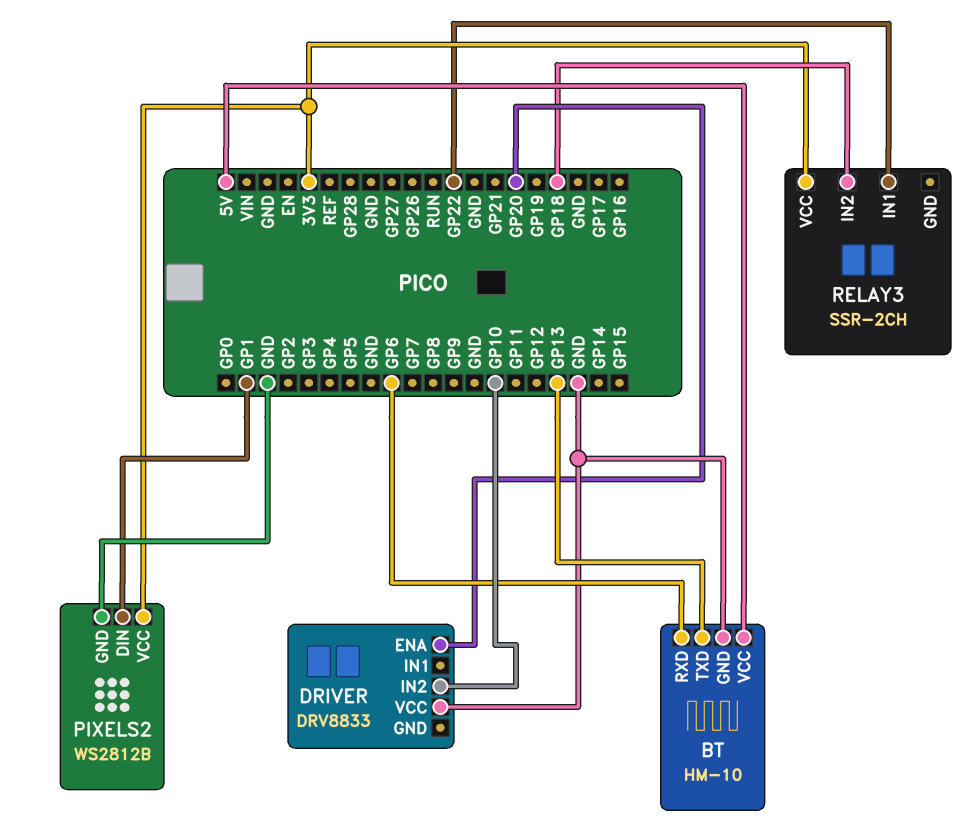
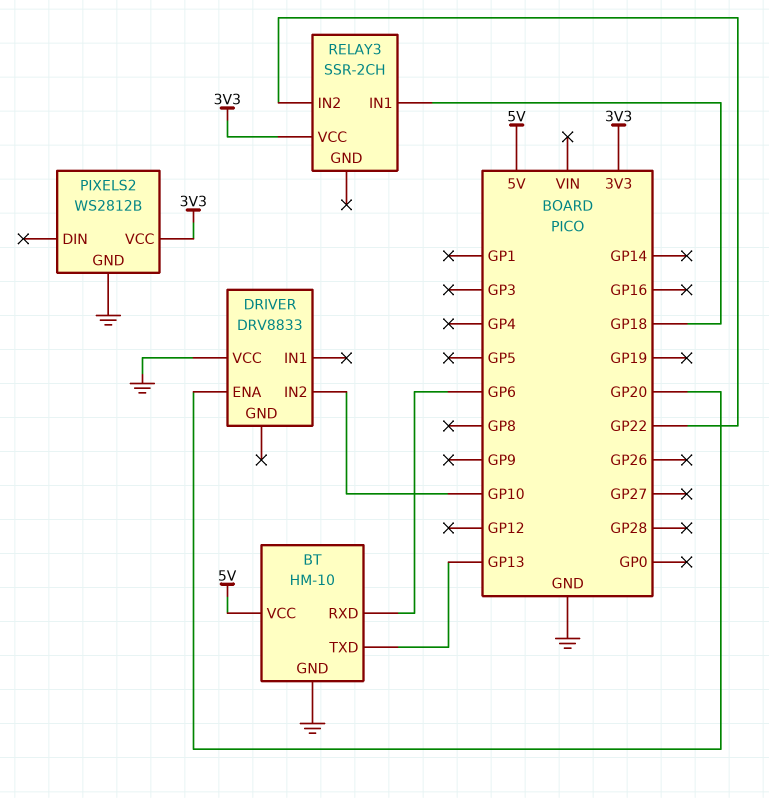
PIXELS2 pin DIN: GP1 -> none
RELAY3 pin IN1: GP22 -> GP18
RELAY3 pin IN2: GP18 -> GP22

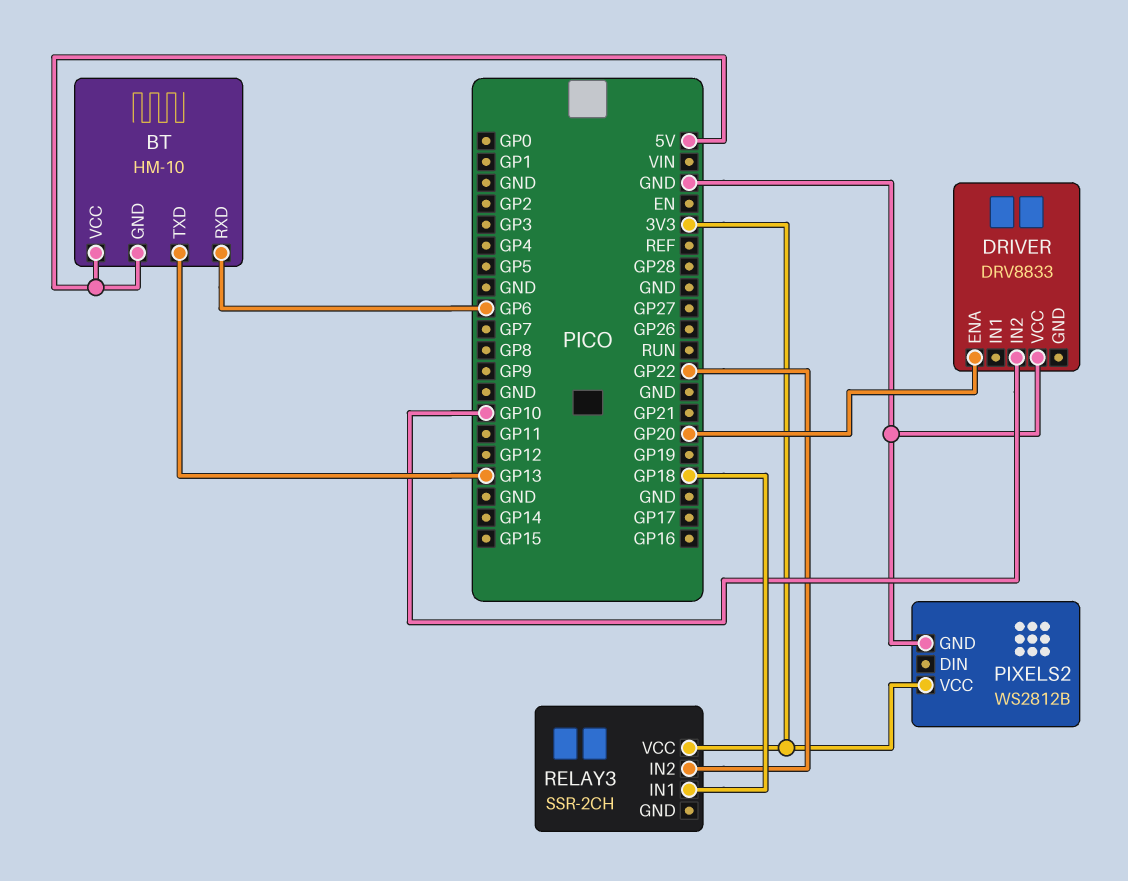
BT pin GND: GND -> 5V

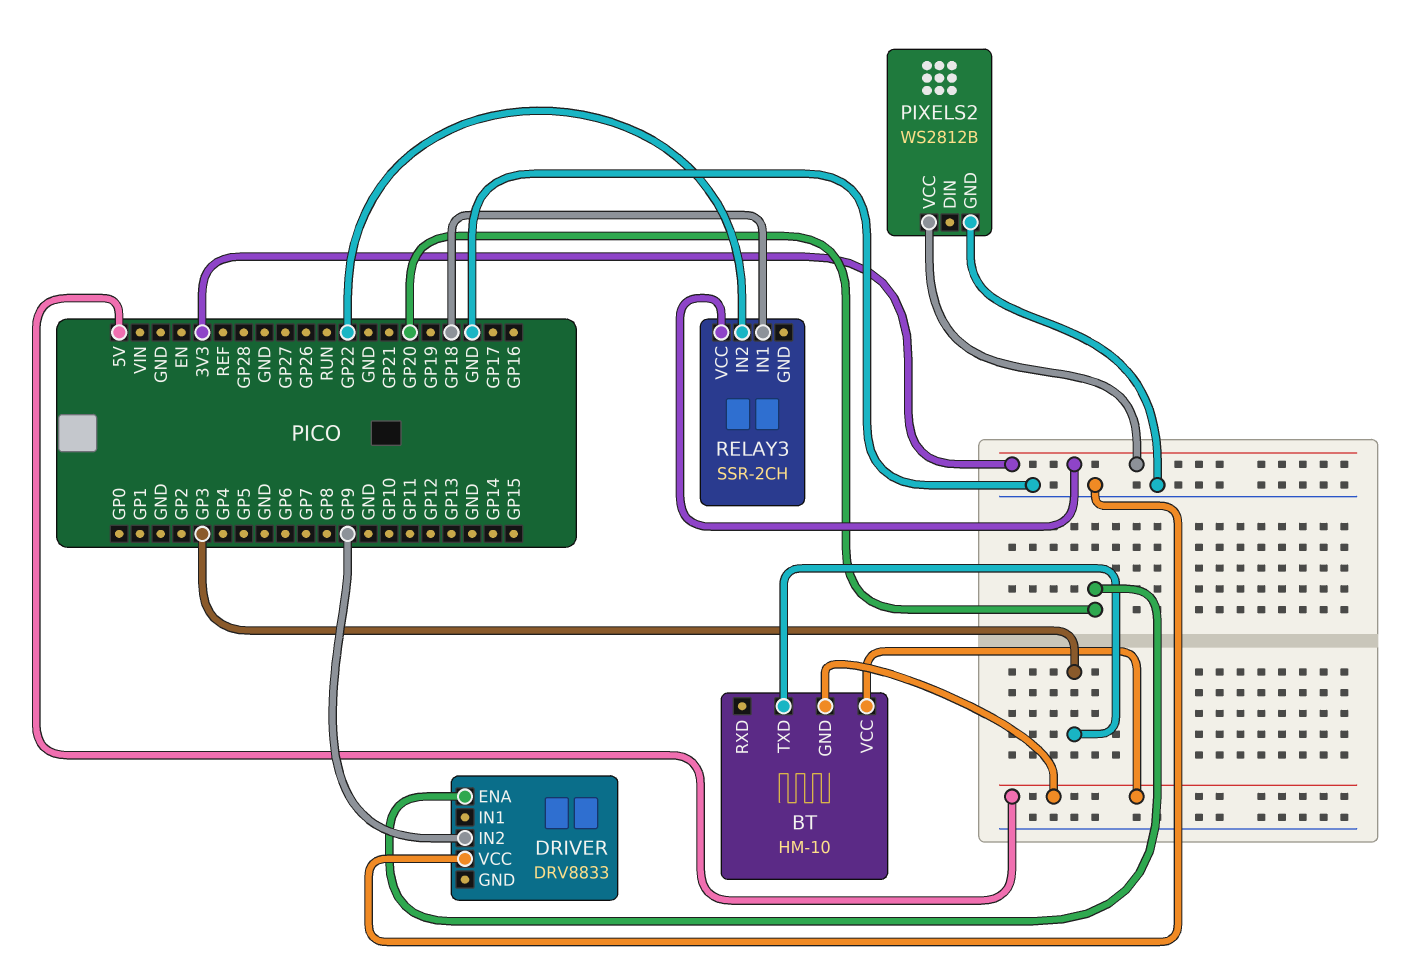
BT pin RXD: GP6 -> none
BT pin TXD: GP13 -> GP3
DRIVER pin IN2: GP10 -> GP9

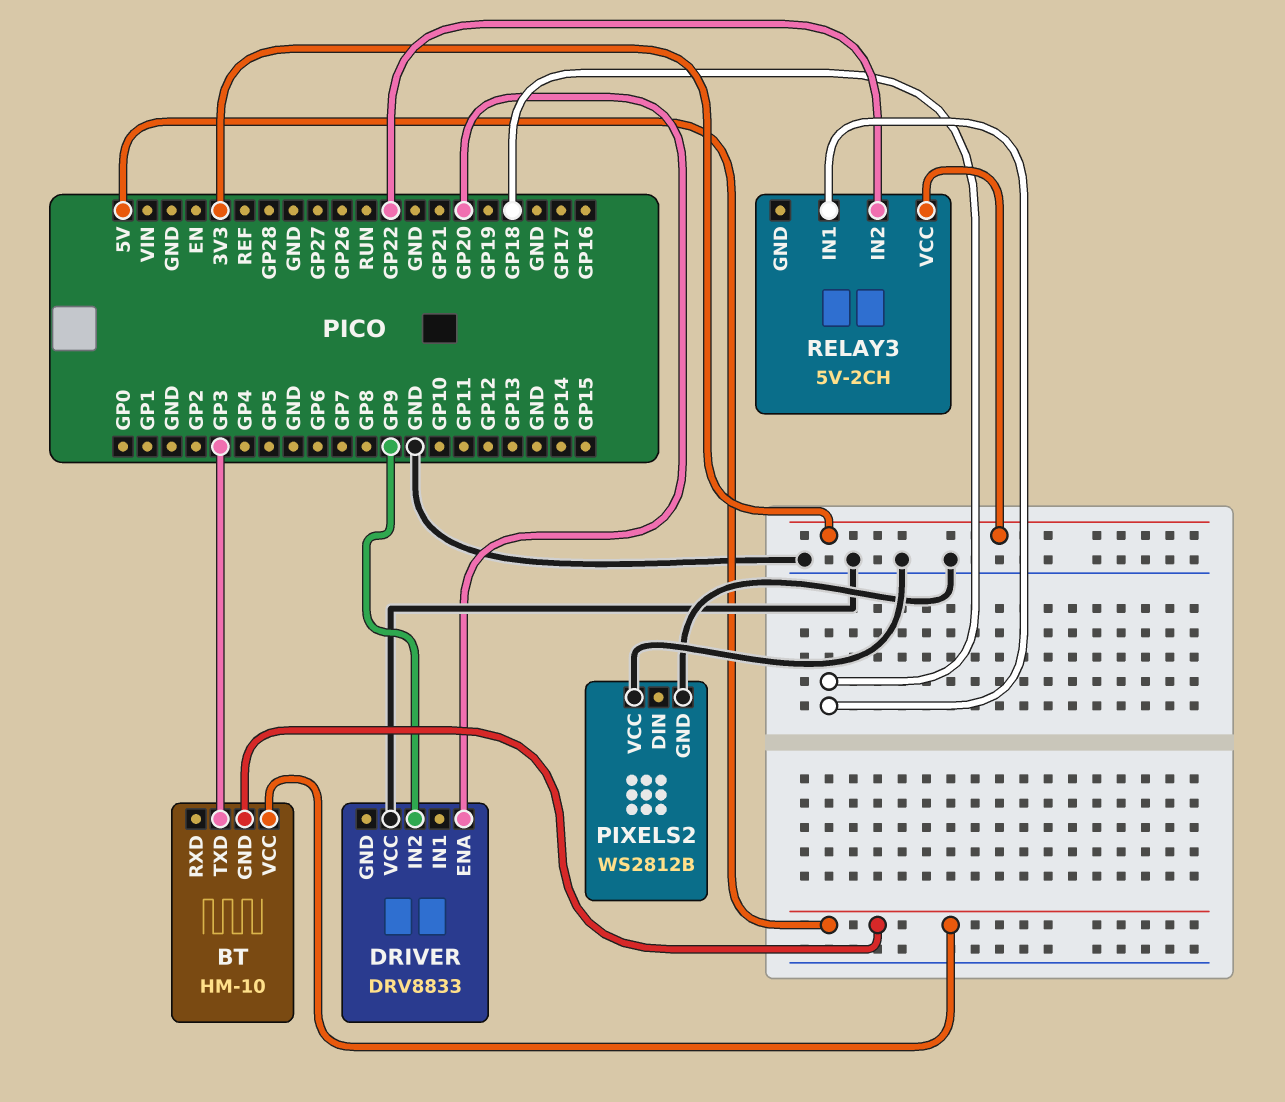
PIXELS2 pin VCC: 3V3 -> GND
RELAY3: SSR-2CH -> 5V-2CH

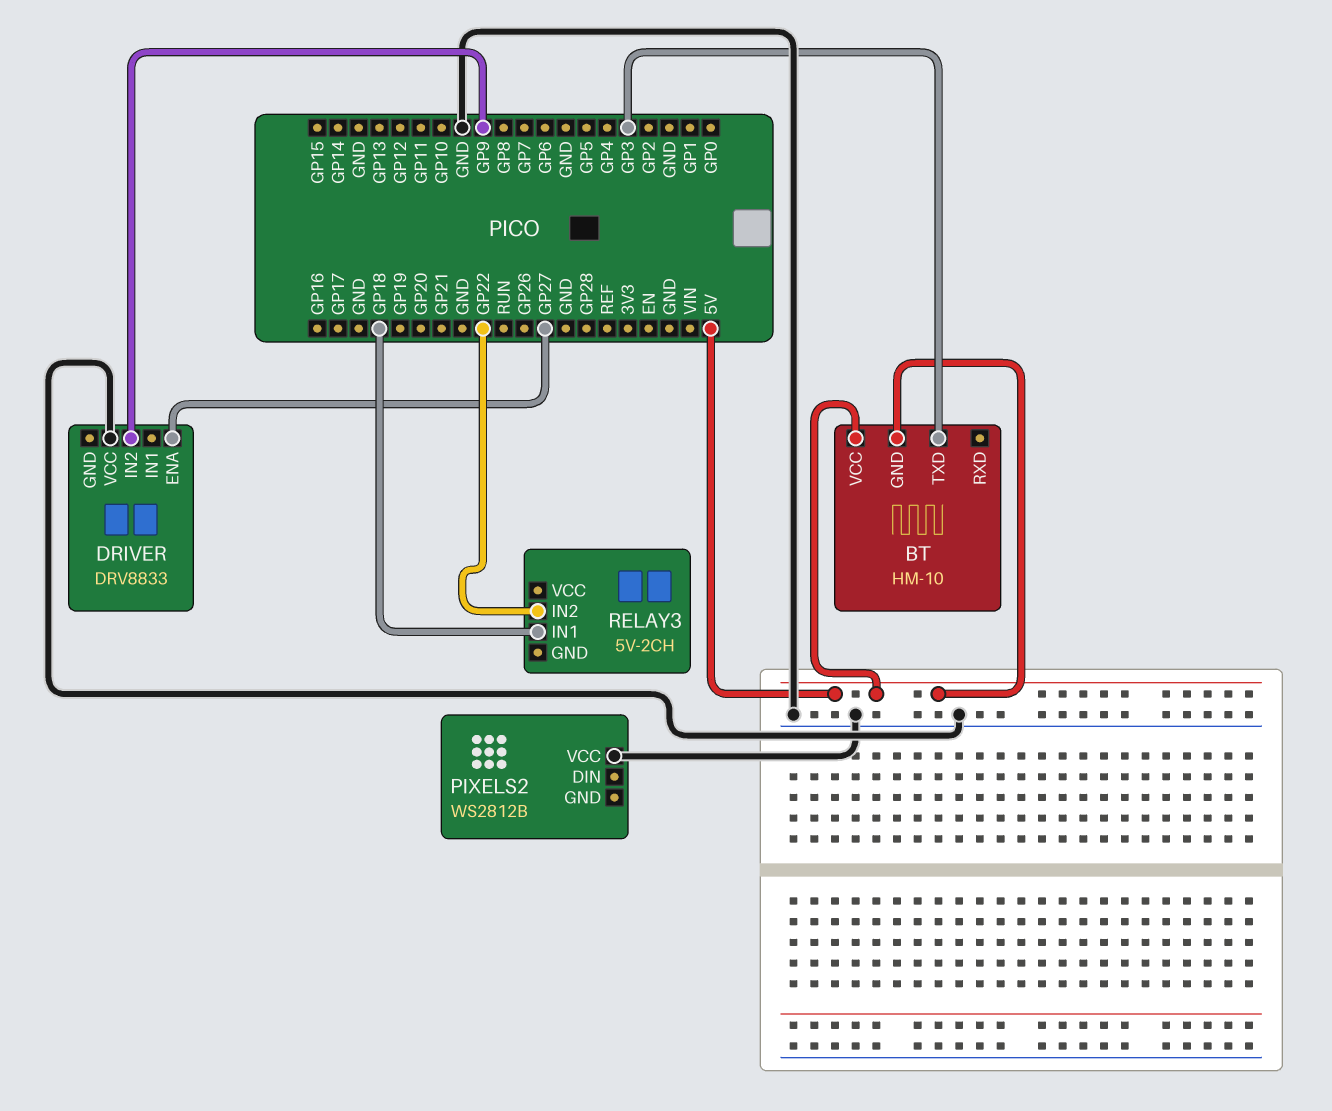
DRIVER pin ENA: GP20 -> GP27
PIXELS2 pin GND: GND -> none
RELAY3 pin VCC: 3V3 -> none

